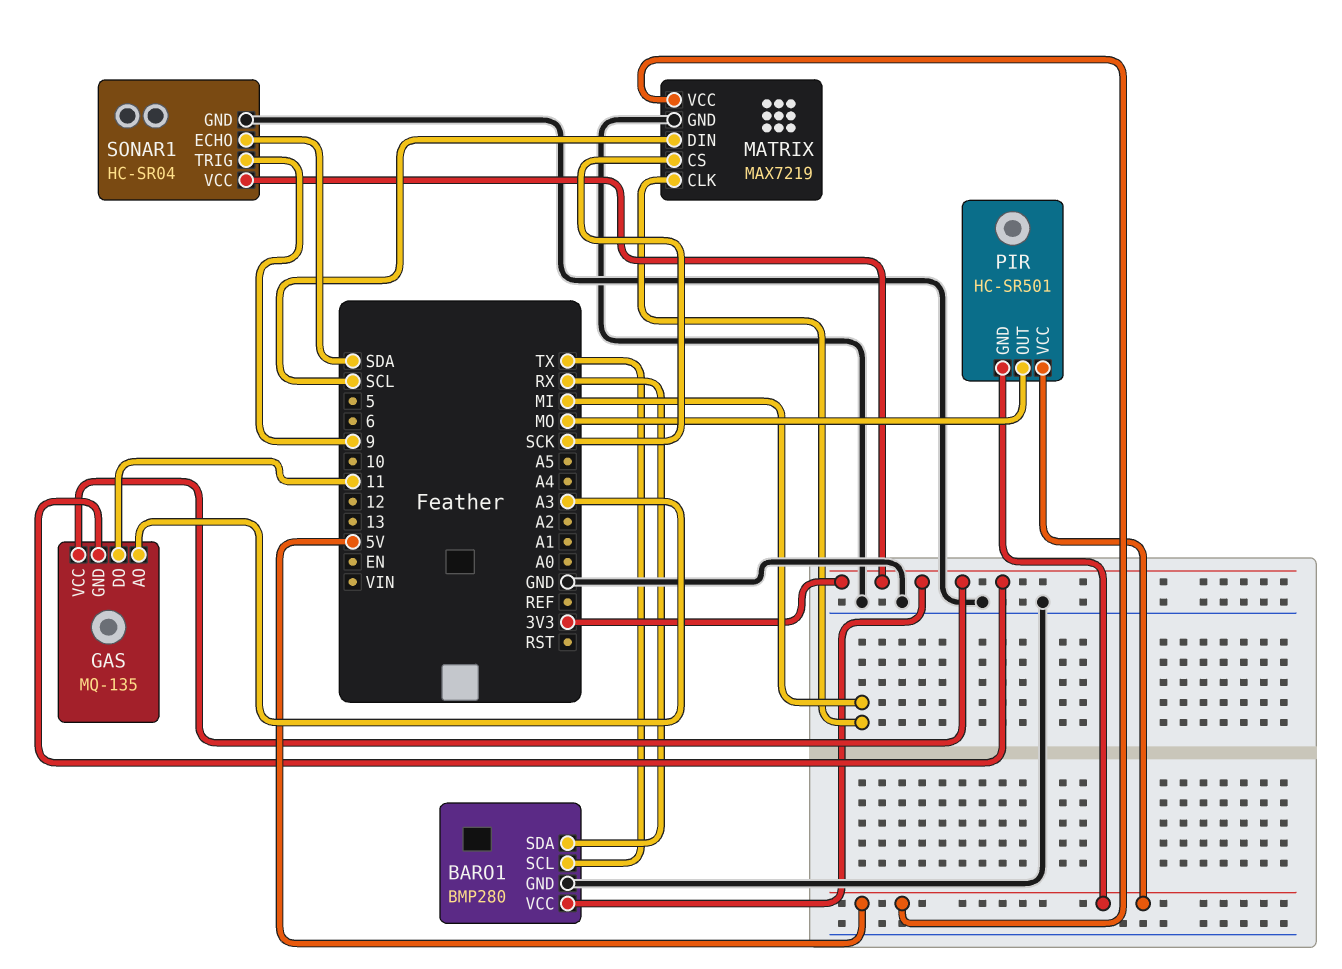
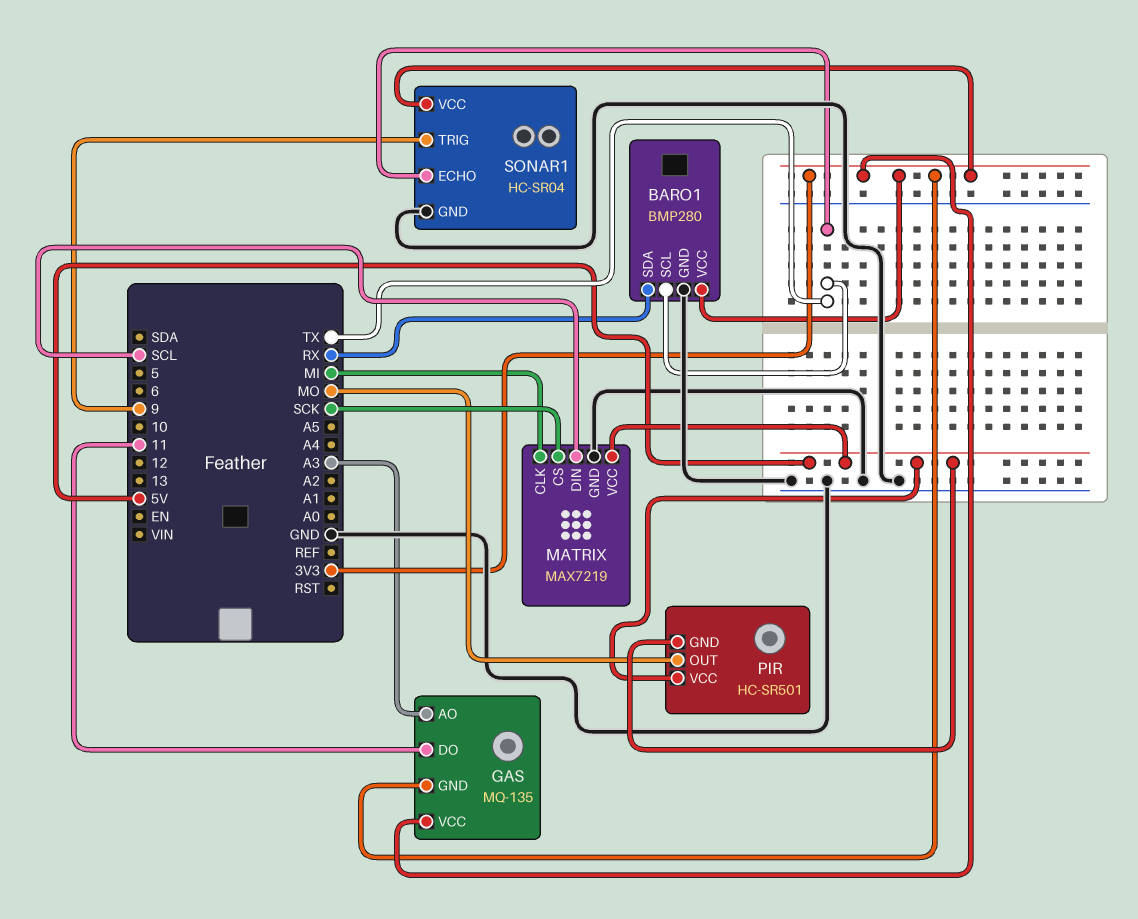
SONAR1 pin ECHO: SDA -> TX

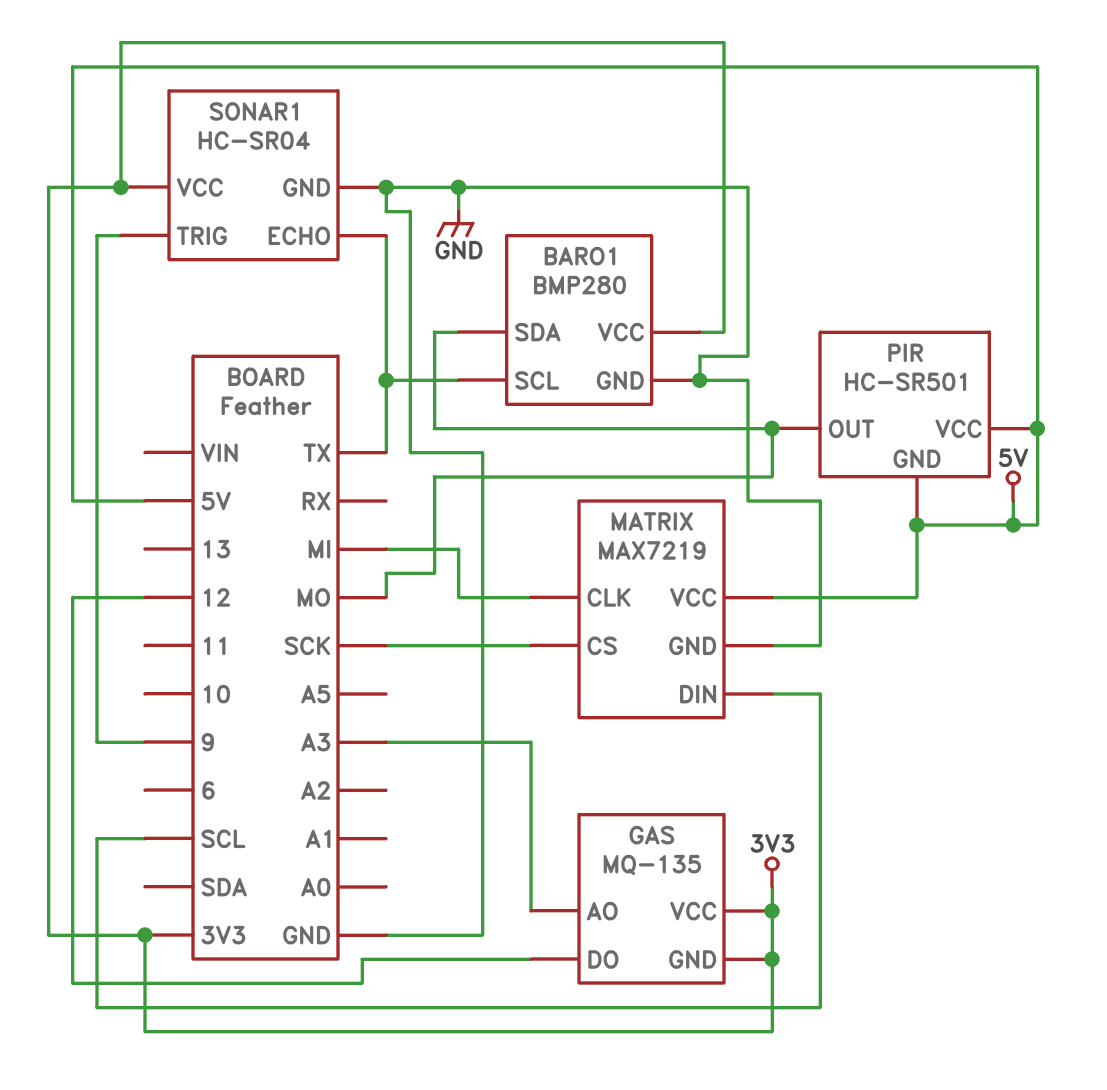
BARO1 pin SDA: RX -> MO
GAS pin DO: 11 -> 12

